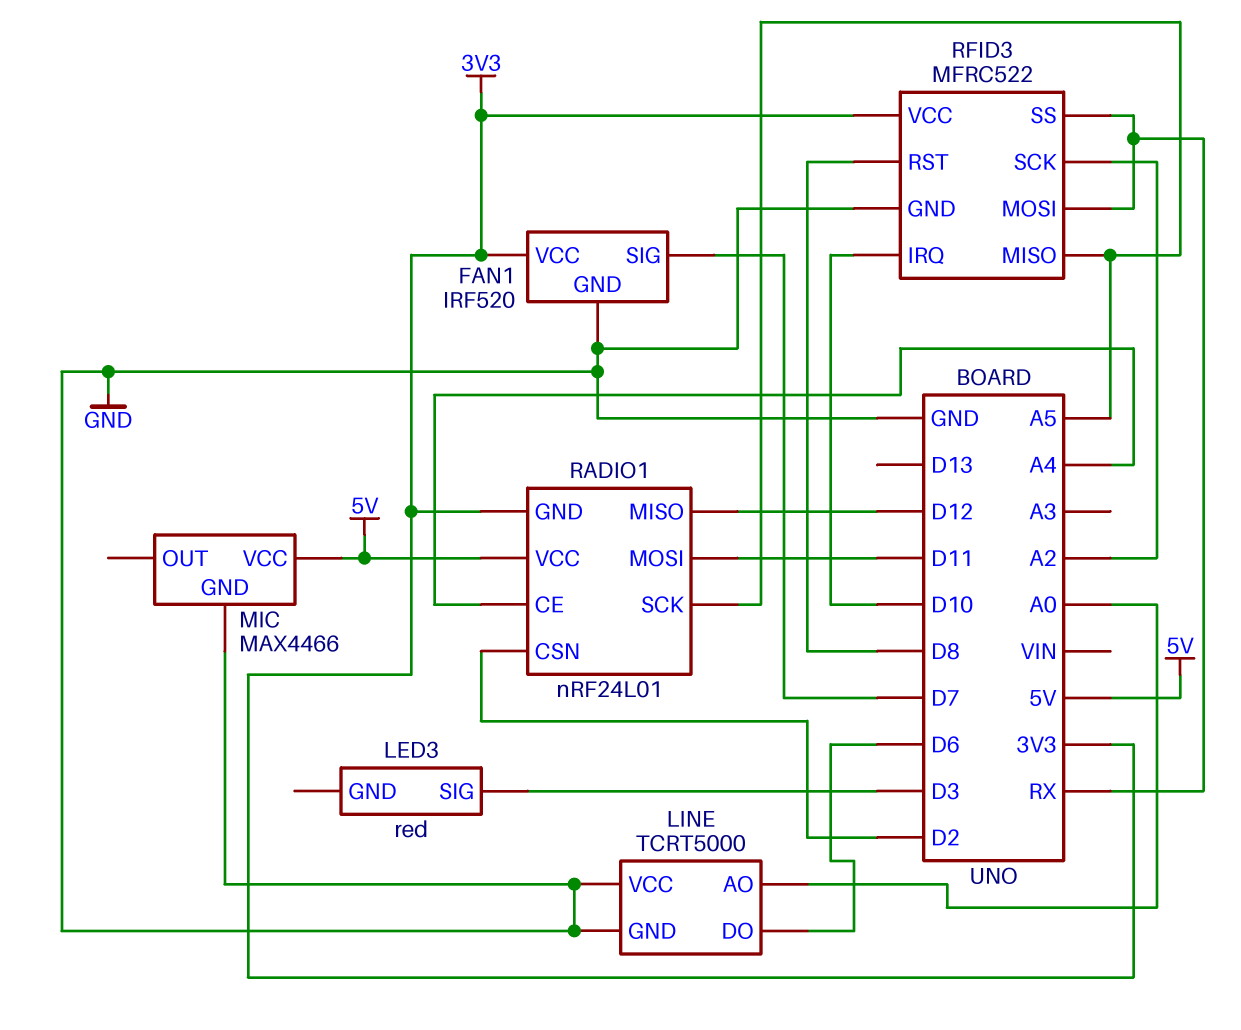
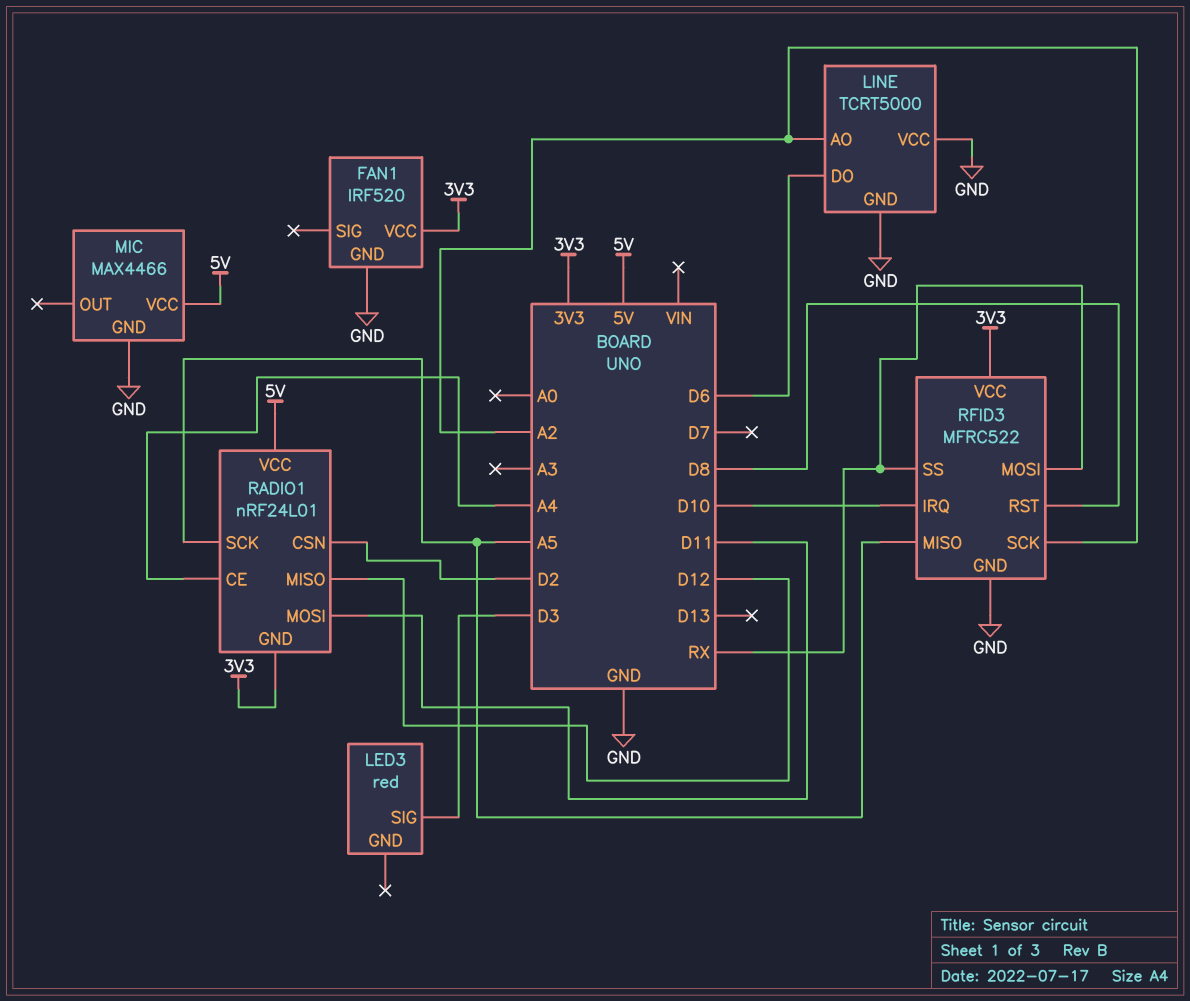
FAN1 pin SIG: D7 -> none
LINE pin AO: A0 -> A2

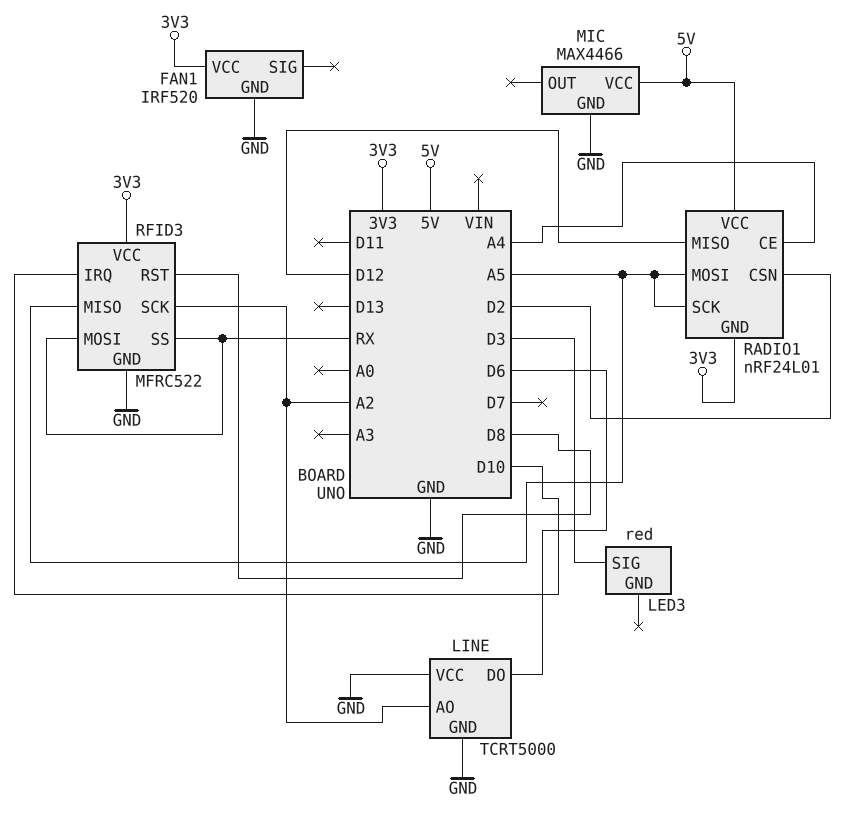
RADIO1 pin MOSI: D11 -> A5

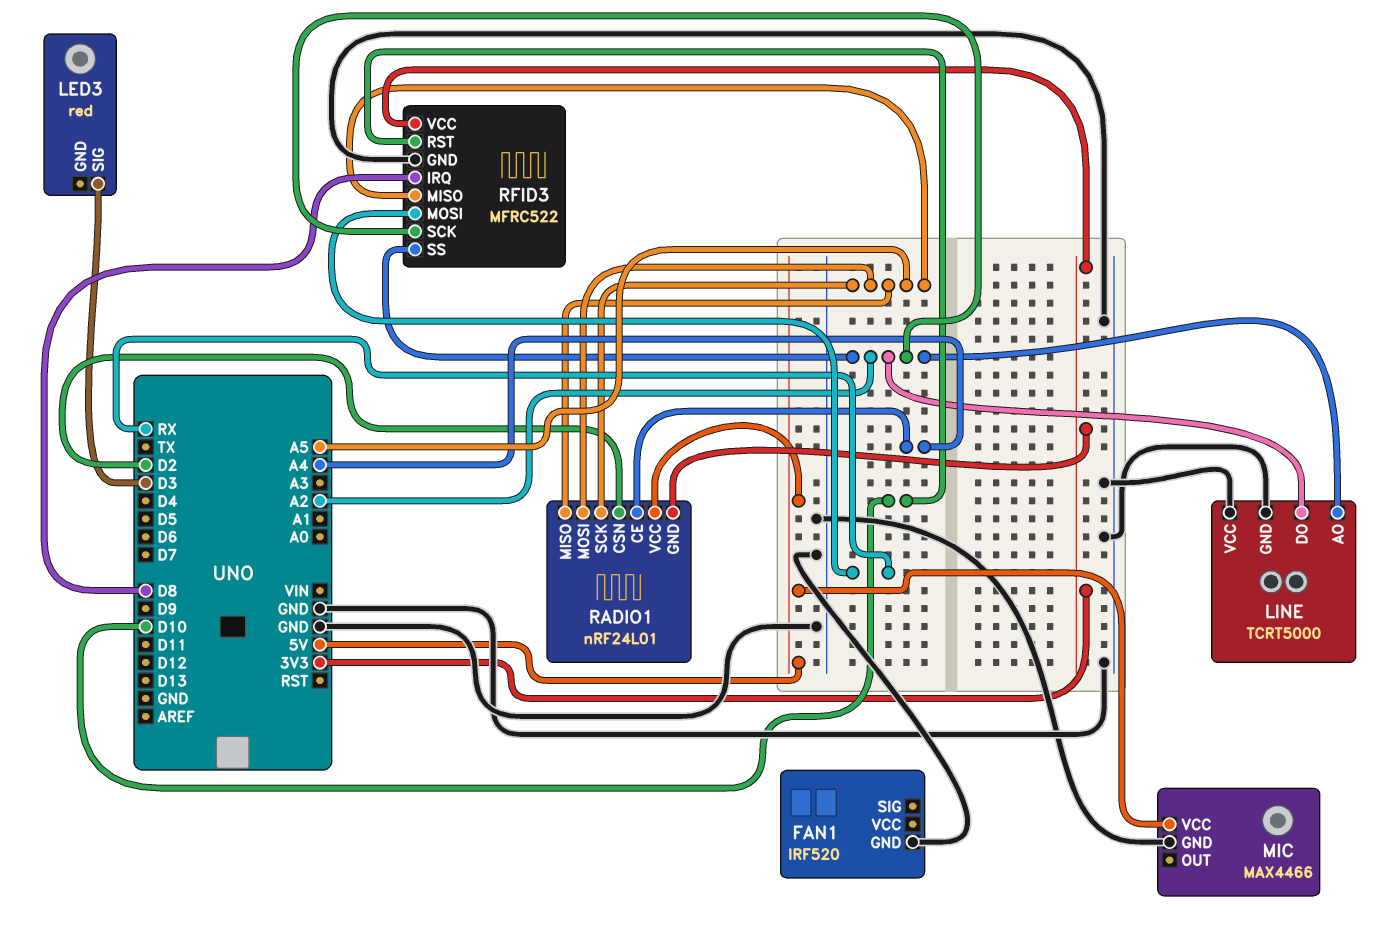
FAN1 pin VCC: 3V3 -> none
LINE pin DO: D6 -> A2
RADIO1 pin MISO: D12 -> A5
RFID3 pin IRQ: D10 -> D8
RFID3 pin RST: D8 -> D10
RFID3 pin SS: RX -> A2

